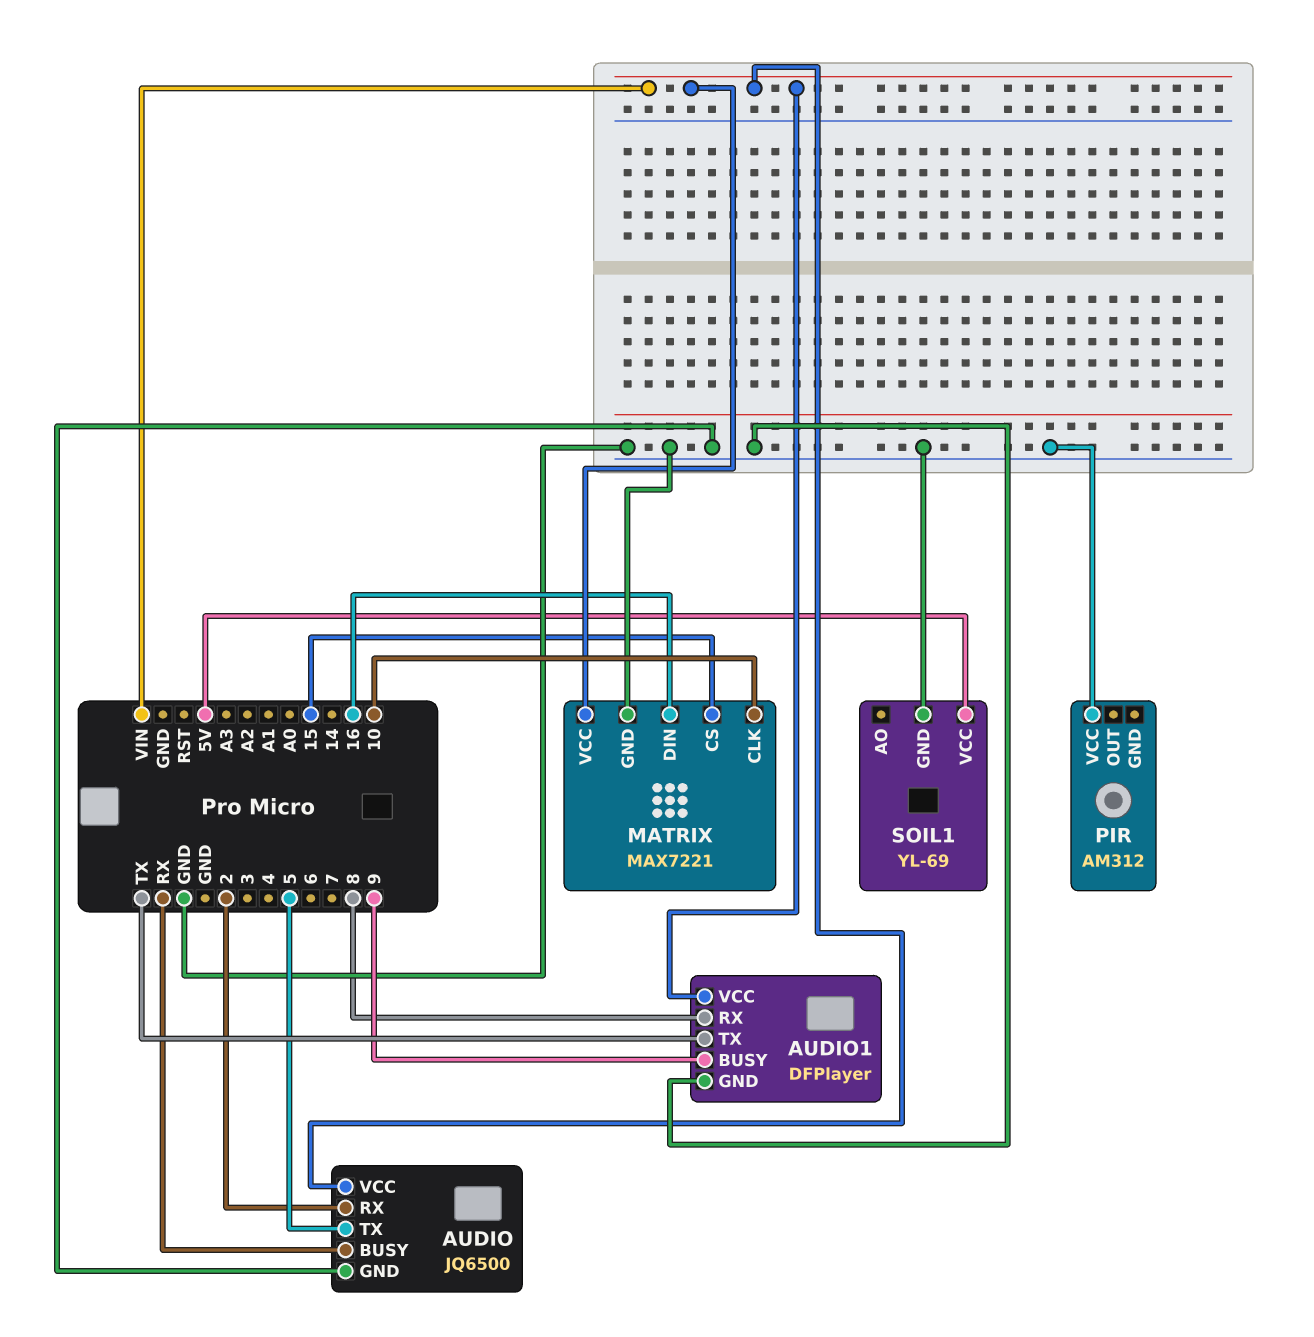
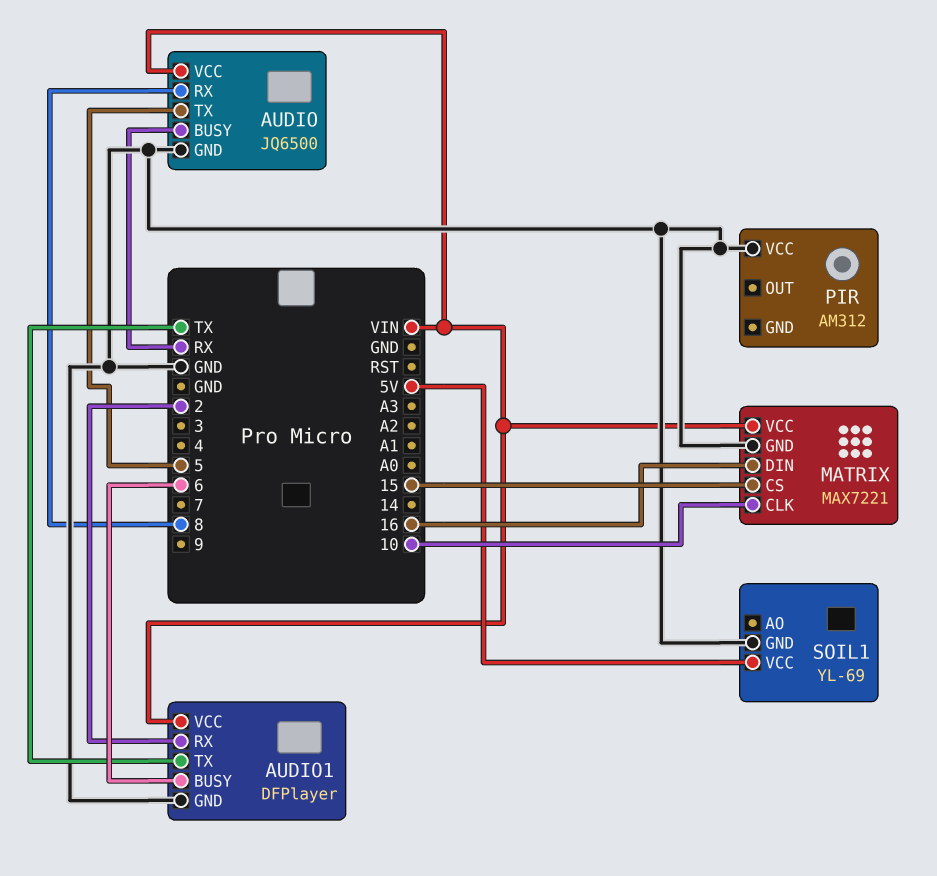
AUDIO pin RX: 2 -> 8
AUDIO1 pin BUSY: 9 -> 6
AUDIO1 pin RX: 8 -> 2

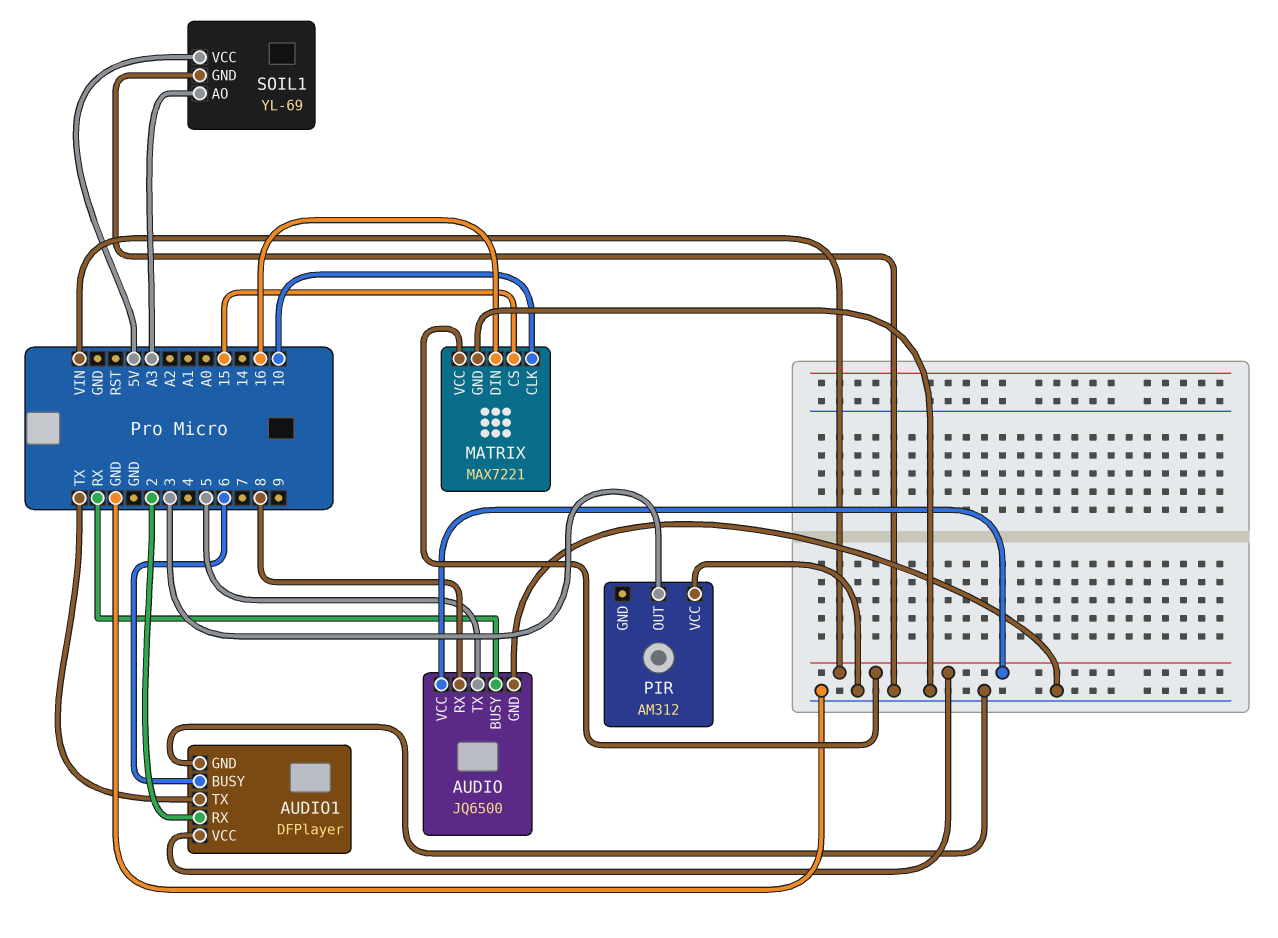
PIR pin OUT: none -> 3
SOIL1 pin AO: none -> A3

